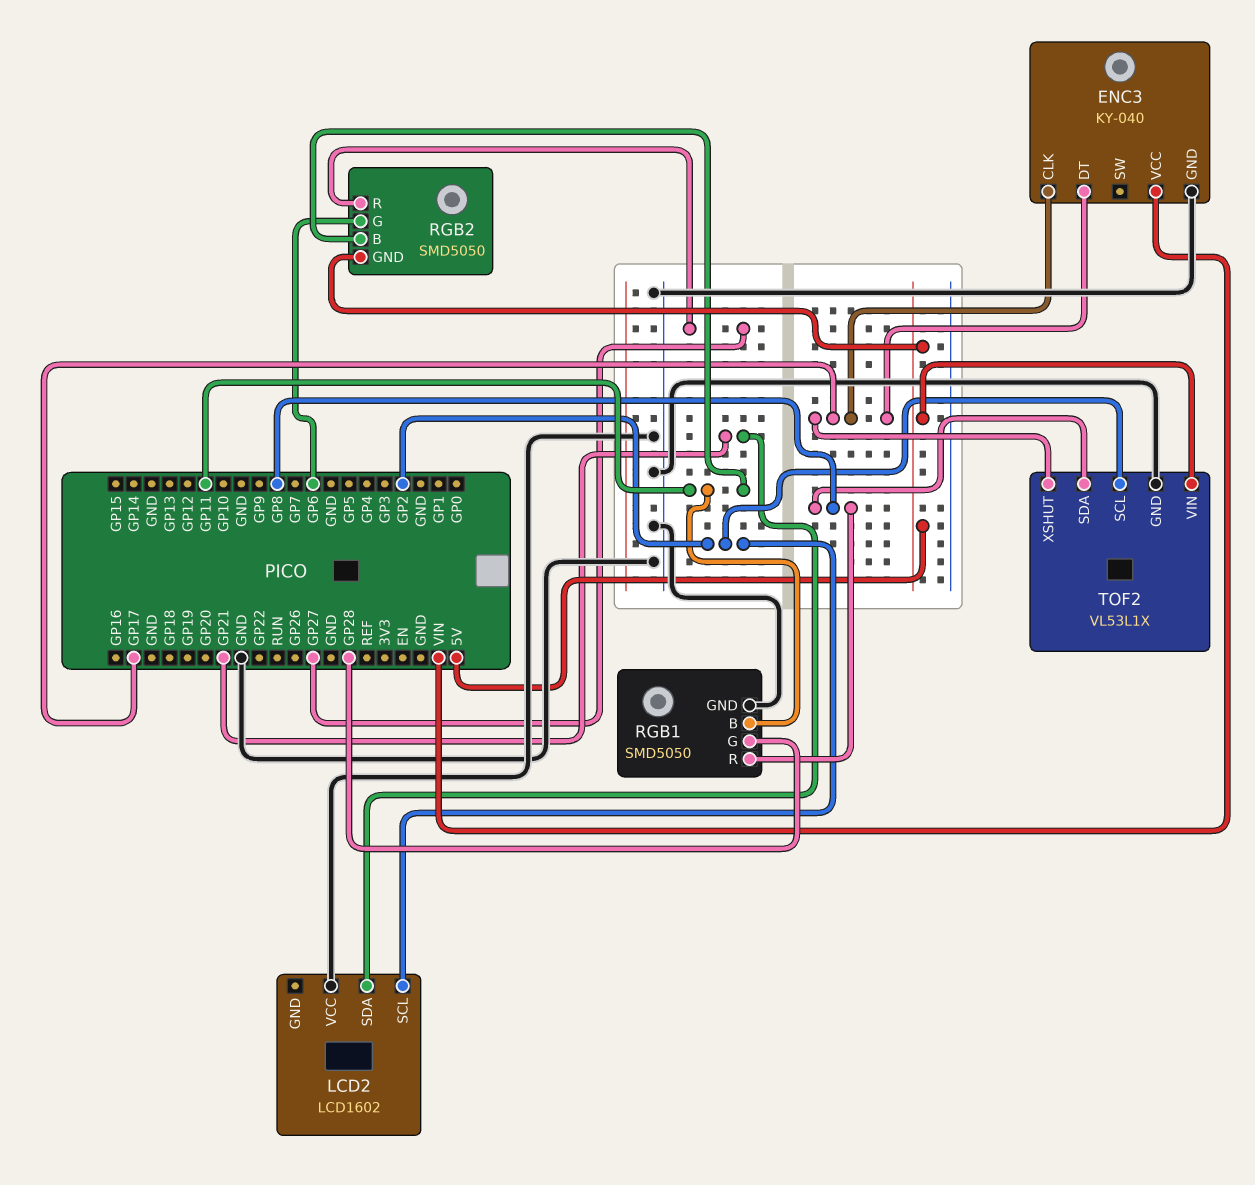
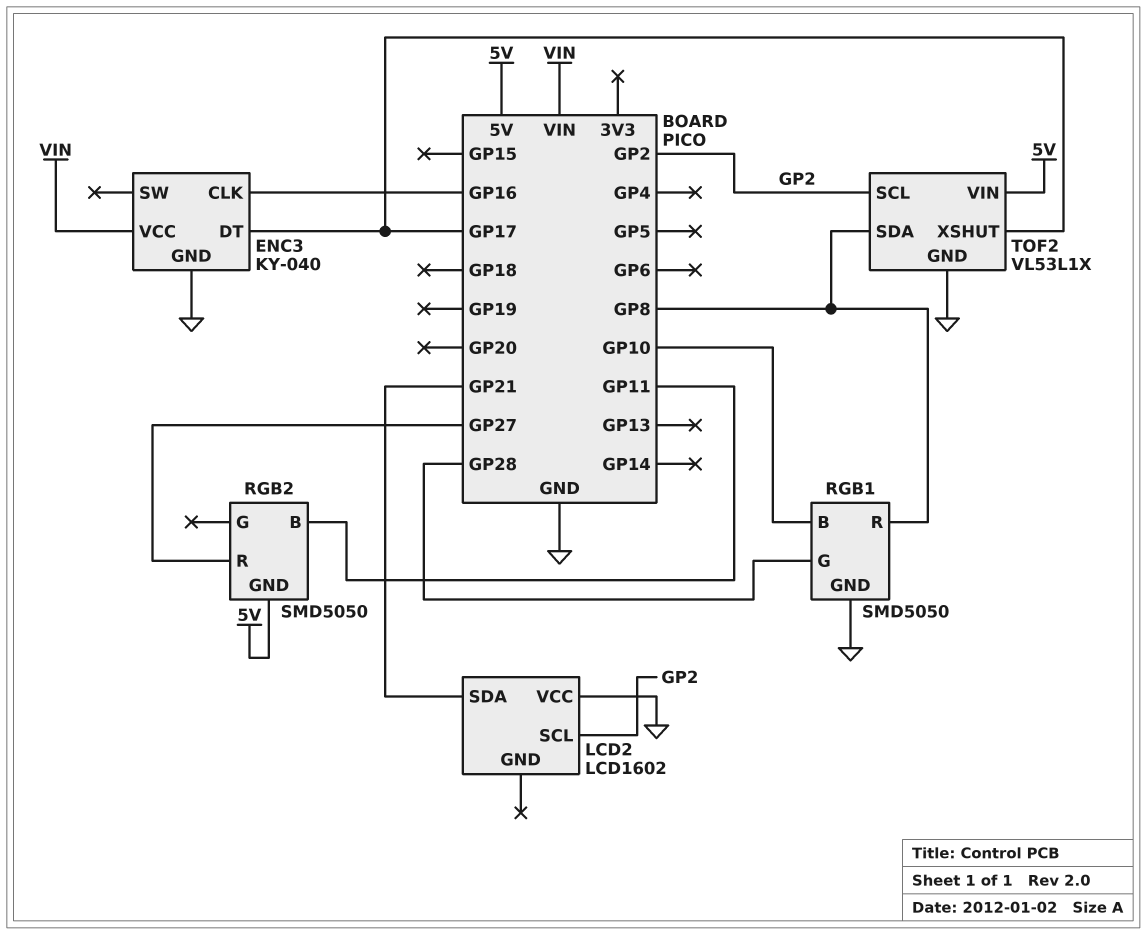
ENC3 pin CLK: GP17 -> GP16
RGB1 pin B: GP11 -> GP10
RGB2 pin G: GP6 -> none

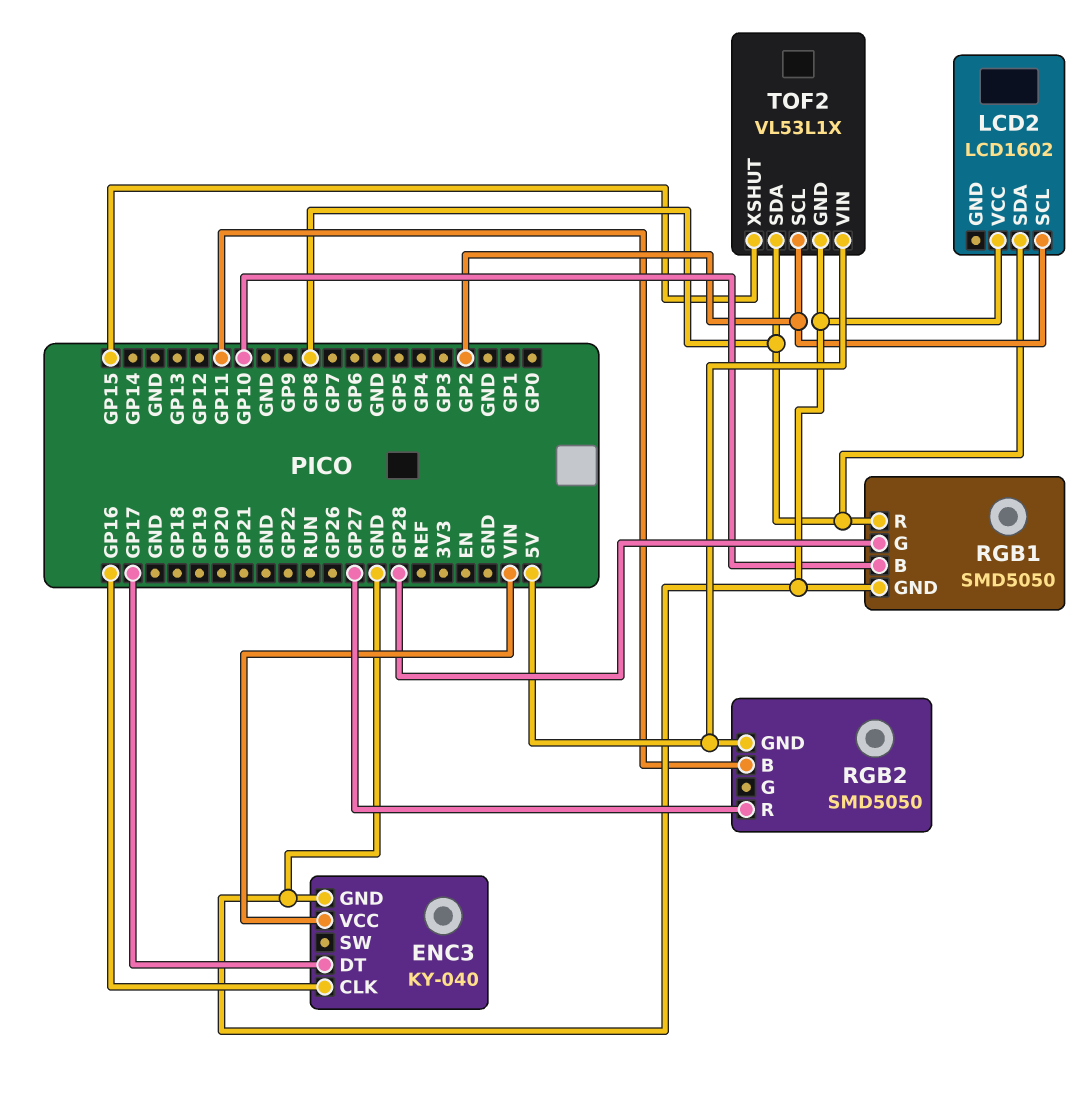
LCD2 pin SDA: GP21 -> GP8
TOF2 pin XSHUT: GP17 -> GP15

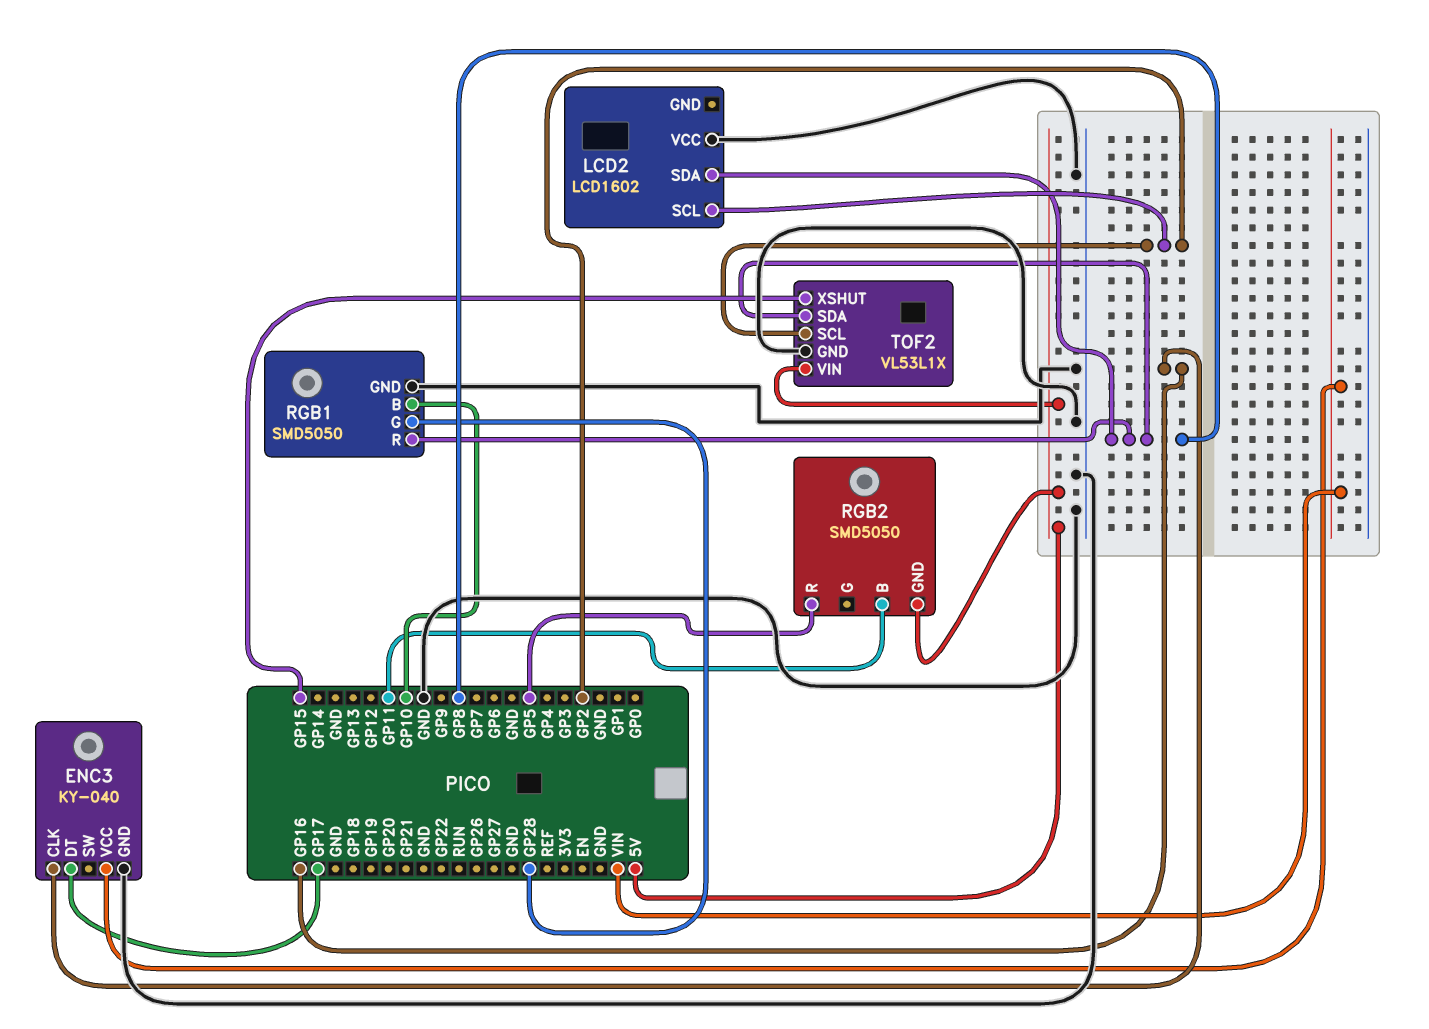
RGB2 pin R: GP27 -> GP5

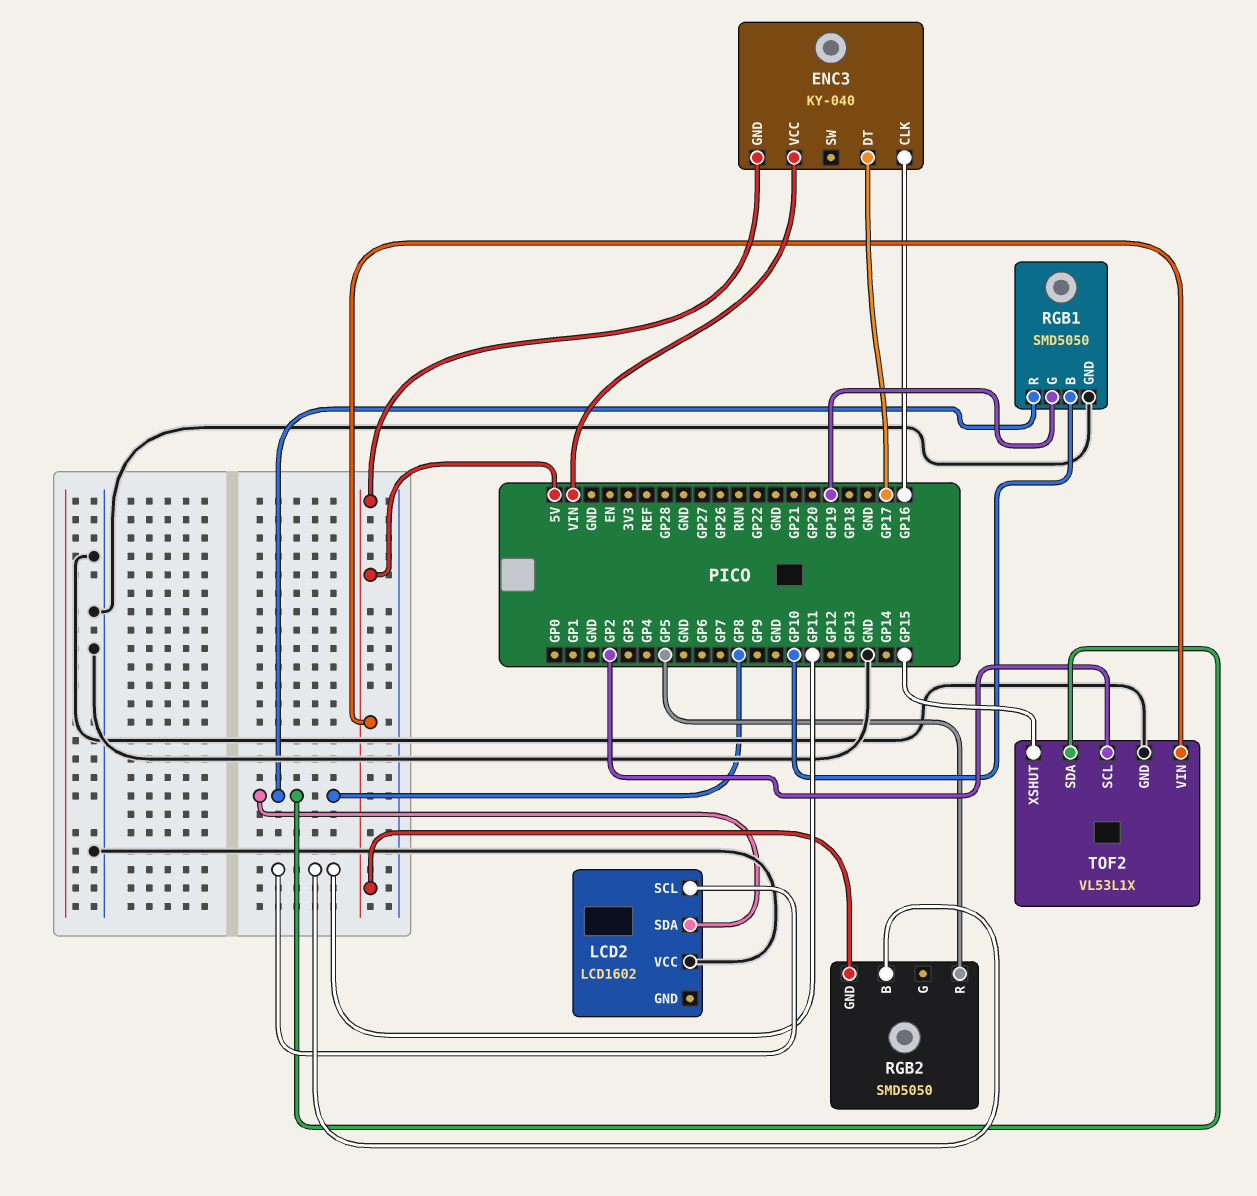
ENC3 pin GND: GND -> 5V
LCD2 pin SCL: GP2 -> GP11
RGB1 pin G: GP28 -> GP19

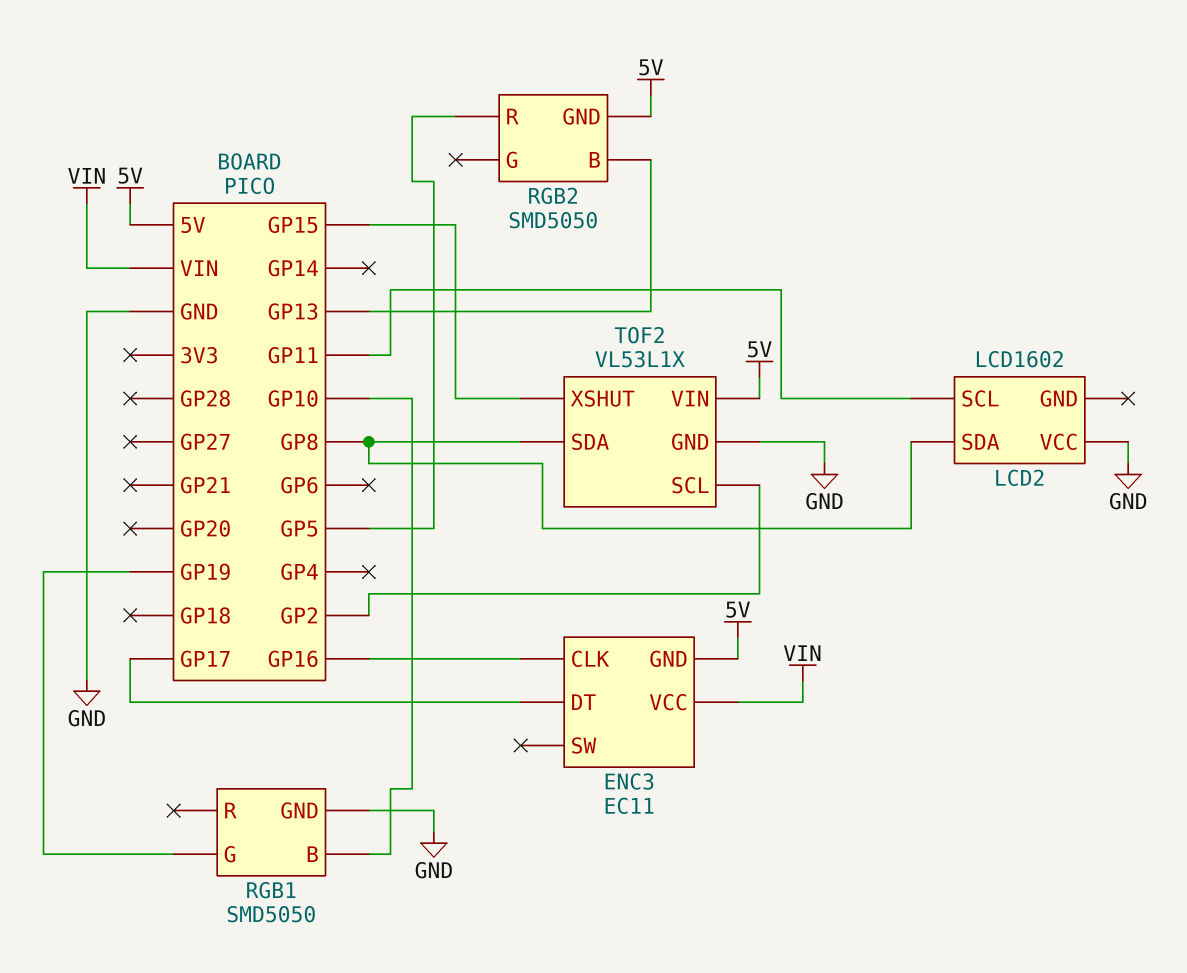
ENC3: KY-040 -> EC11
RGB1 pin R: GP8 -> none
RGB2 pin B: GP11 -> GP13

